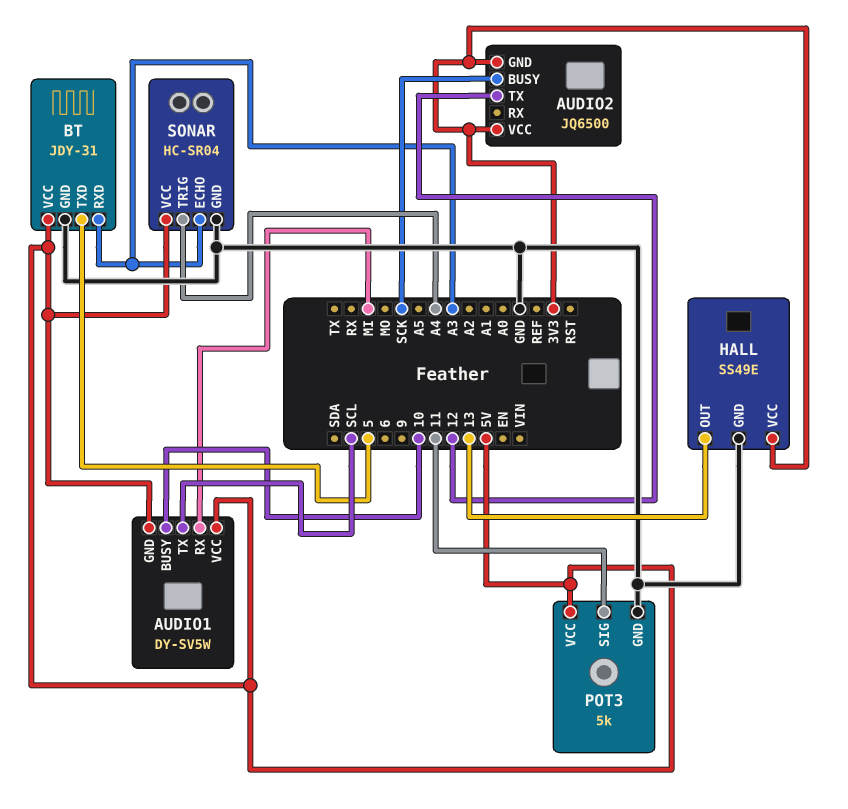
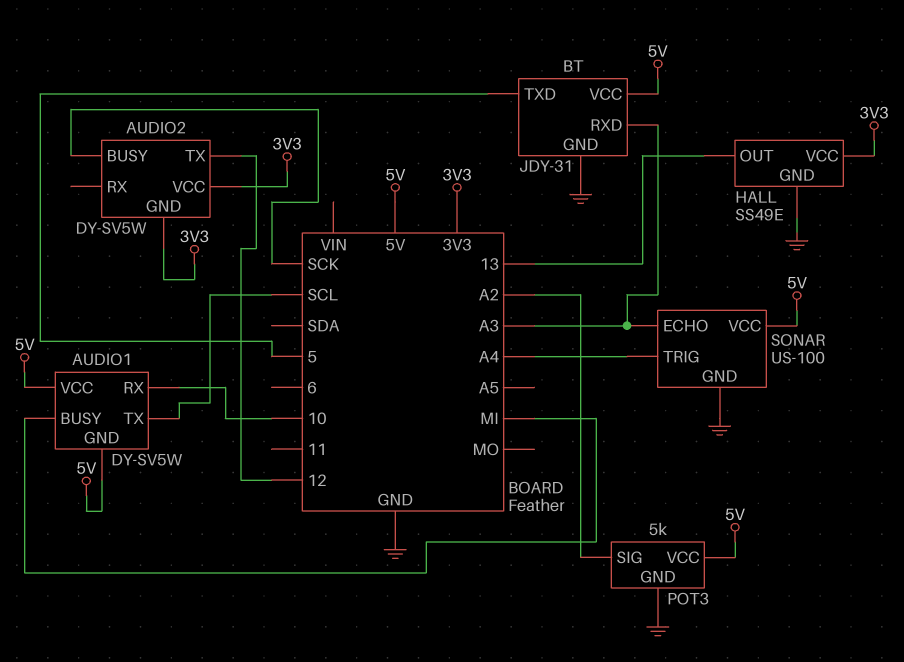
AUDIO1 pin BUSY: 10 -> MI
AUDIO1 pin RX: MI -> 10
AUDIO2: JQ6500 -> DY-SV5W
POT3 pin SIG: 11 -> A2
SONAR: HC-SR04 -> US-100

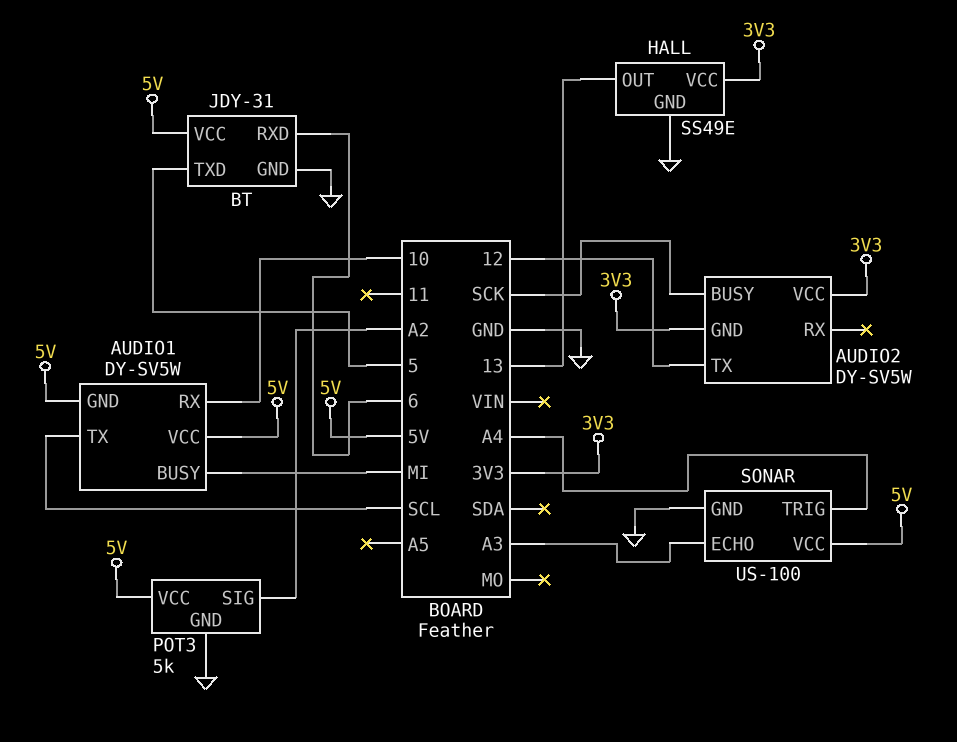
BT pin RXD: A3 -> 6

